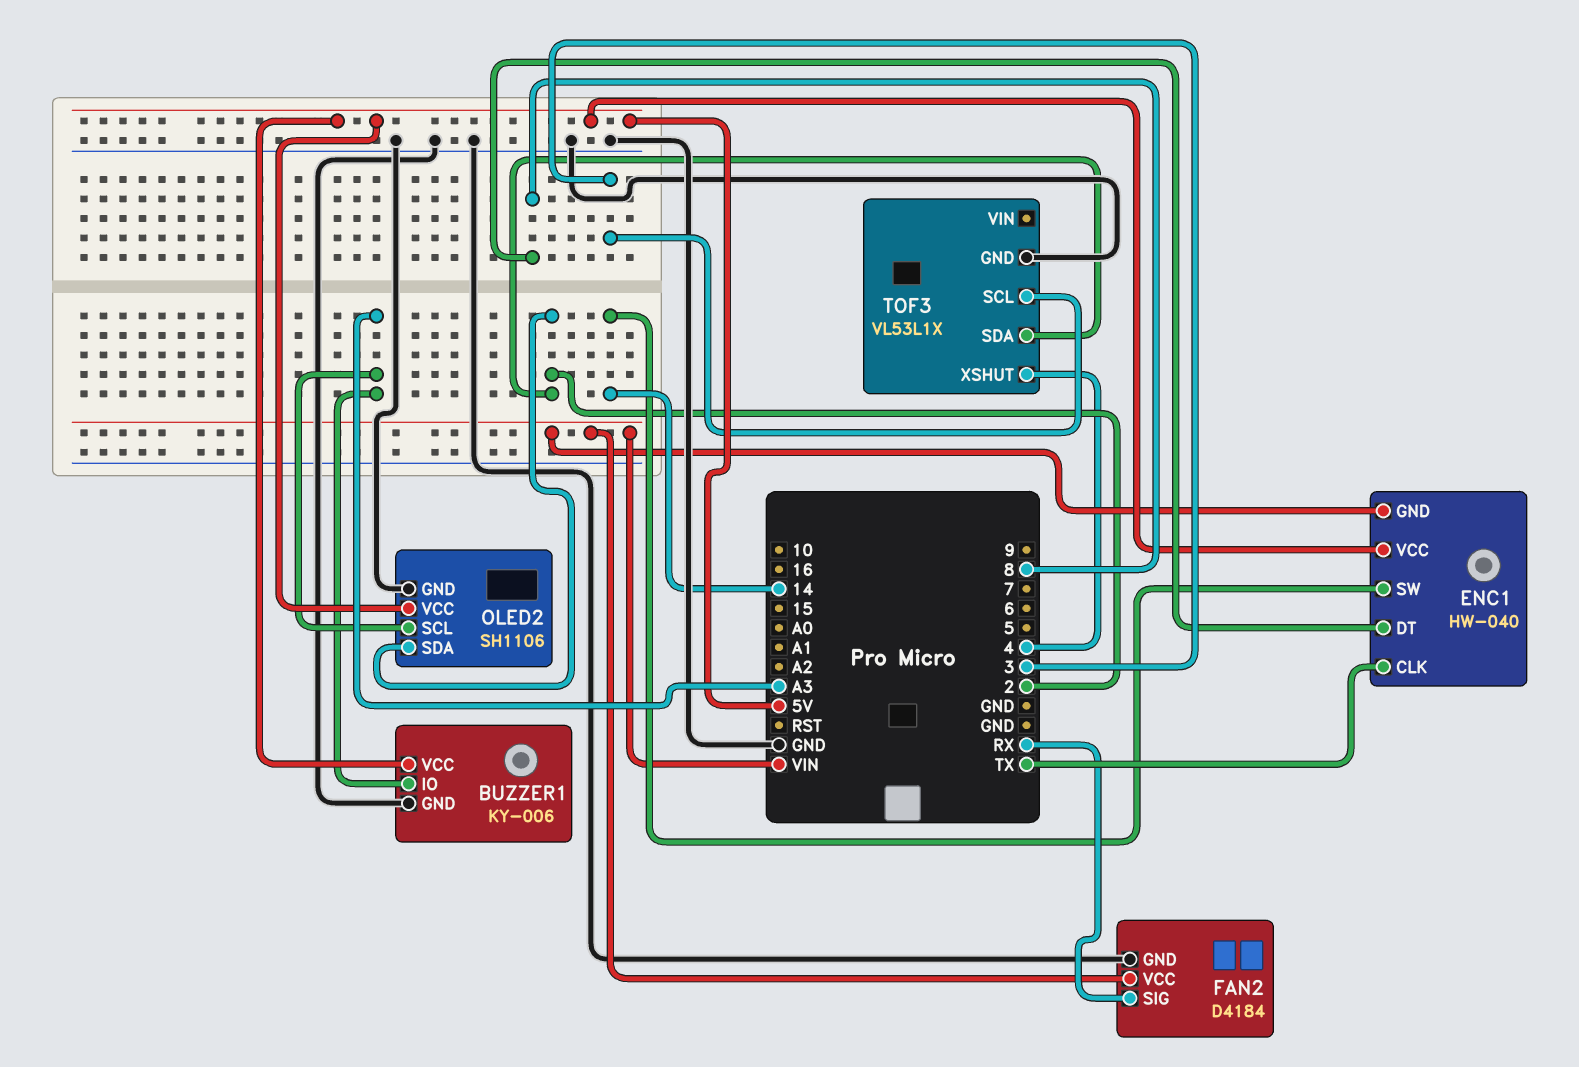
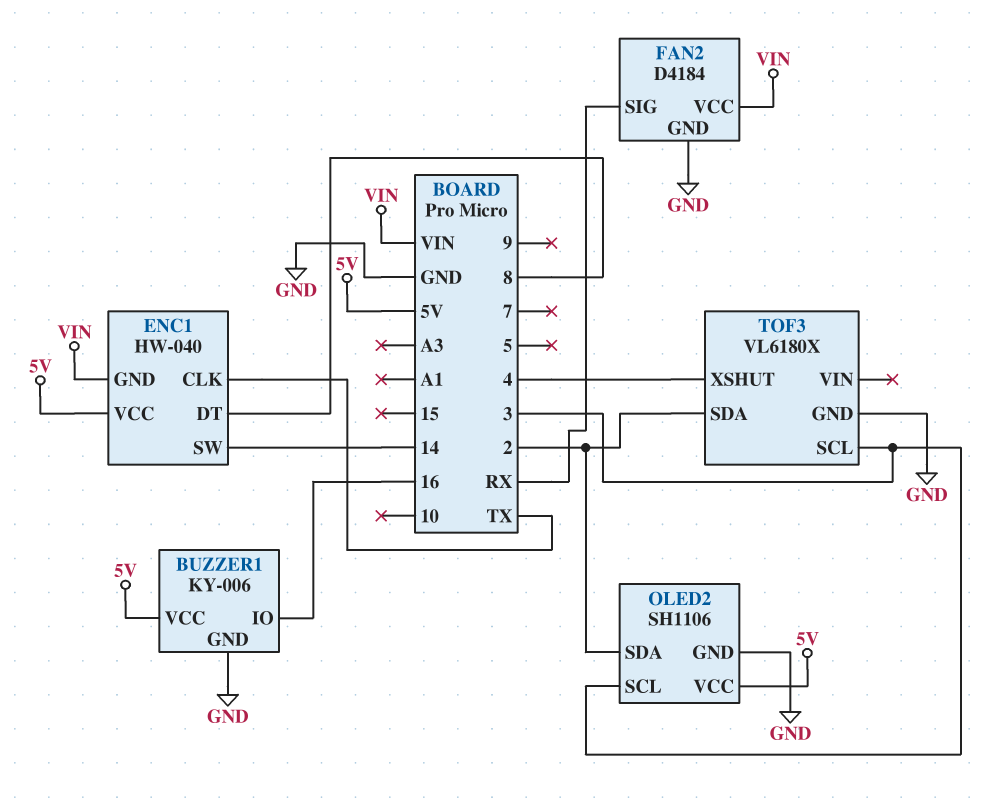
BUZZER1 pin IO: A3 -> 16
OLED2 pin SCL: A3 -> 3
TOF3: VL53L1X -> VL6180X

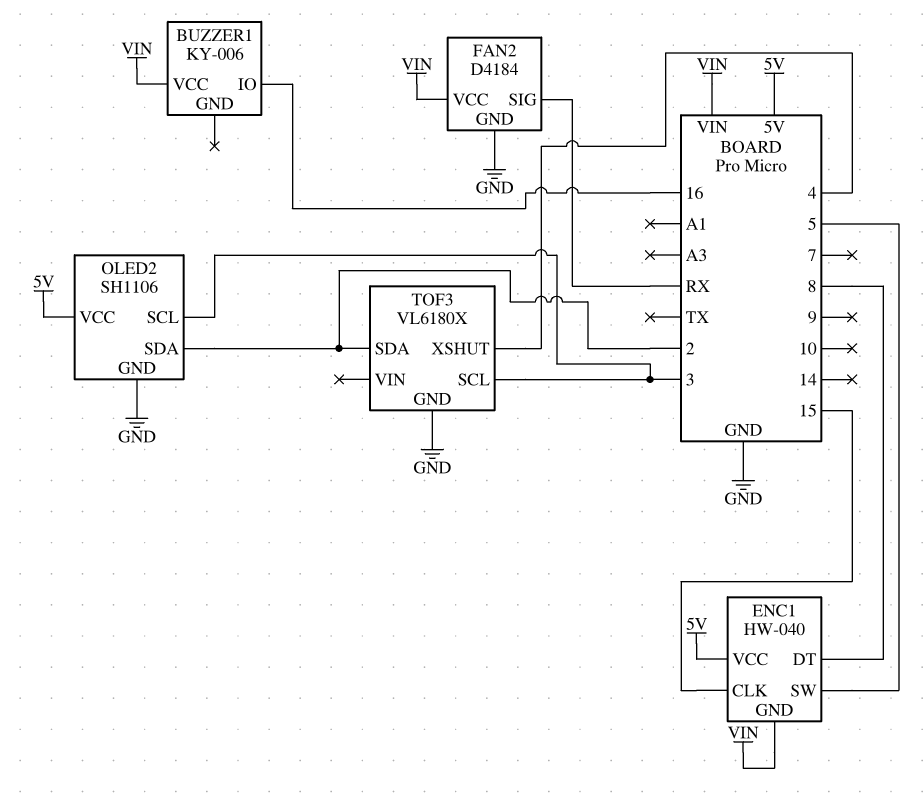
BUZZER1 pin GND: GND -> none
BUZZER1 pin VCC: 5V -> VIN
ENC1 pin CLK: TX -> 15
ENC1 pin SW: 14 -> 5

